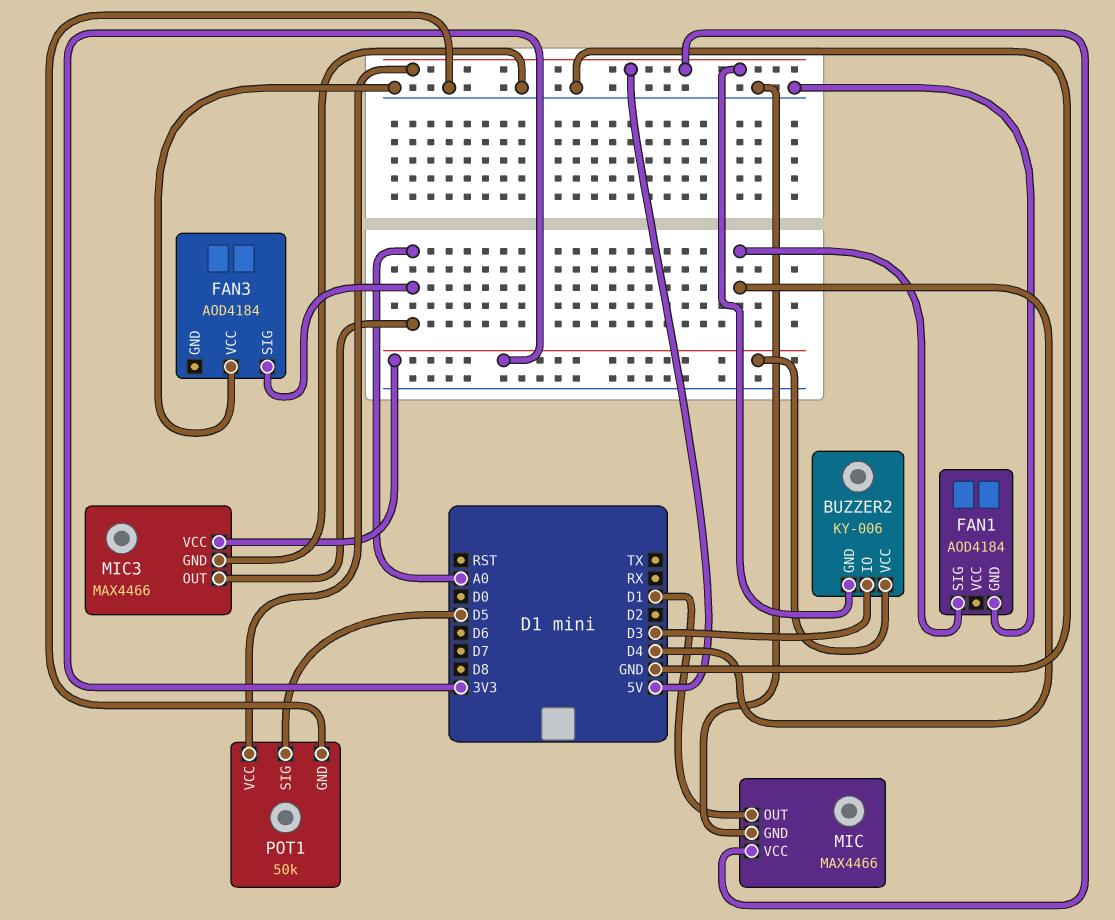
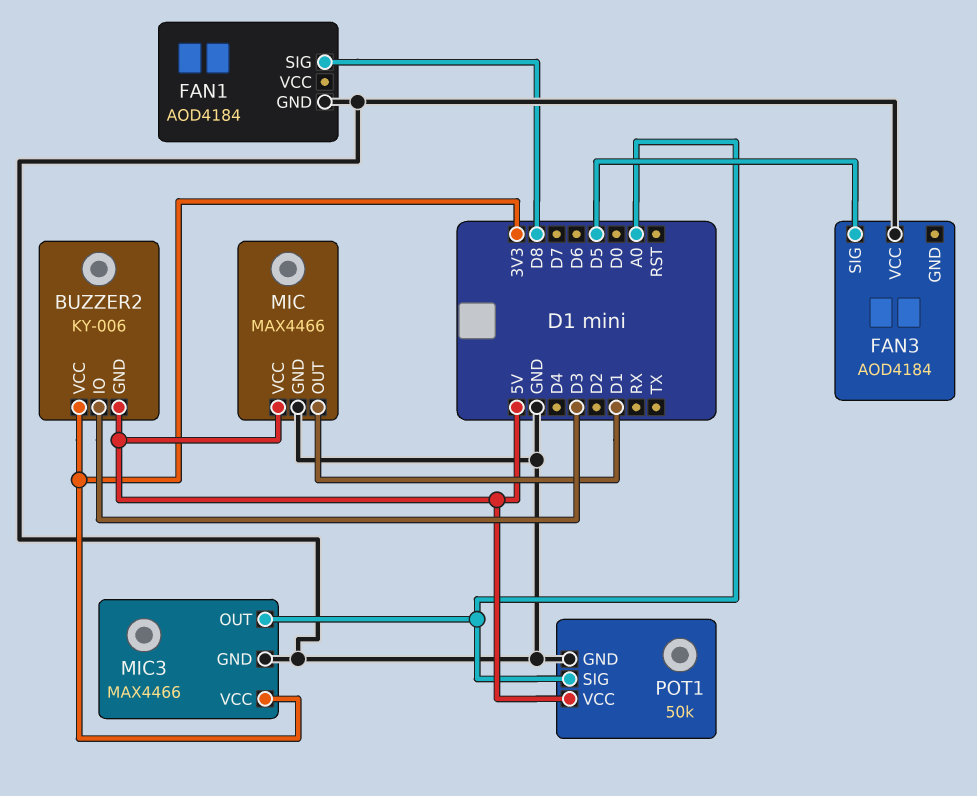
FAN1 pin SIG: D4 -> D8
FAN3 pin SIG: A0 -> D5
POT1 pin SIG: D5 -> A0

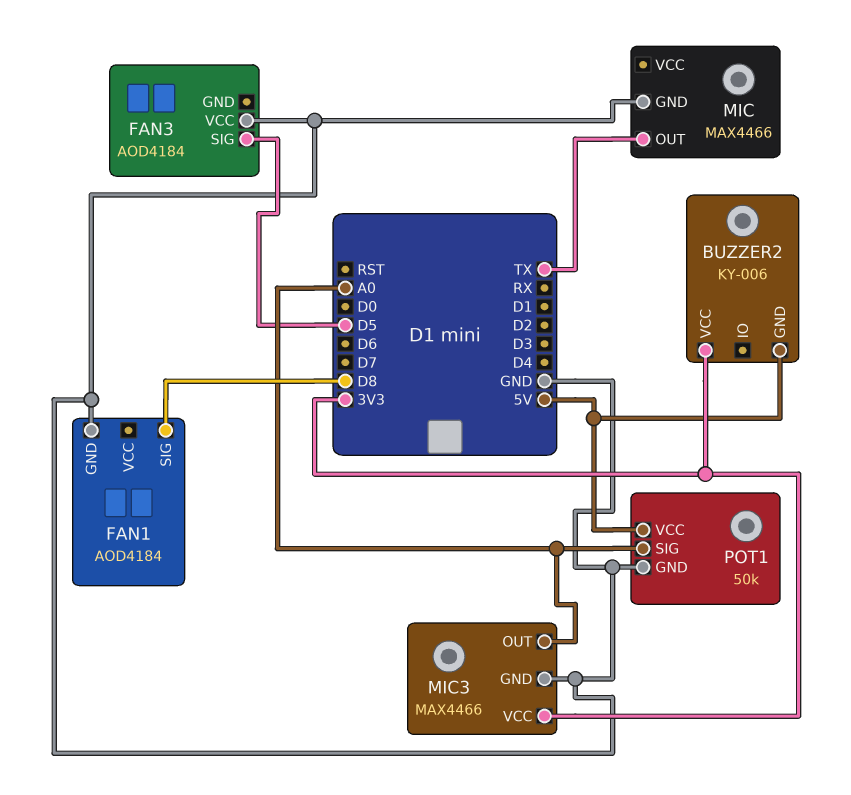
BUZZER2 pin IO: D3 -> none
MIC pin OUT: D1 -> TX
MIC pin VCC: 5V -> none

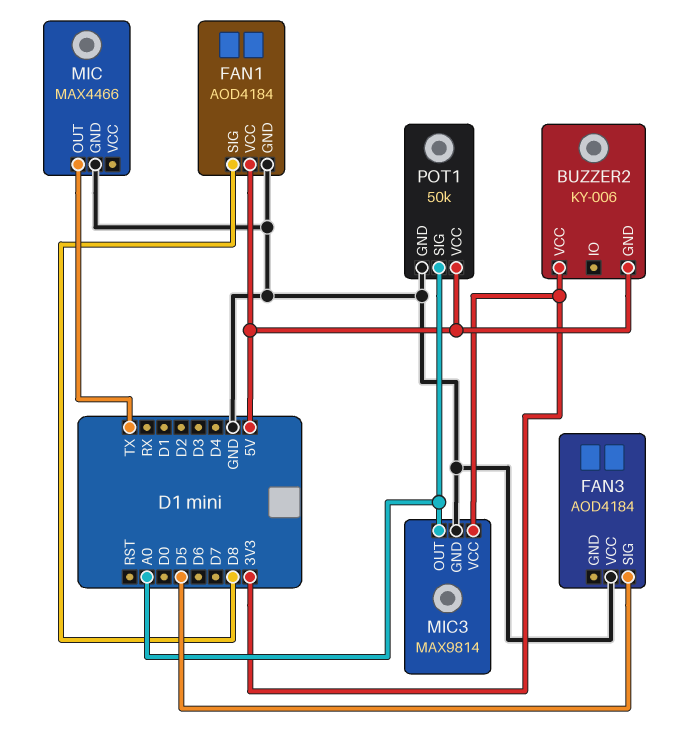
FAN1 pin VCC: none -> 5V
MIC3: MAX4466 -> MAX9814

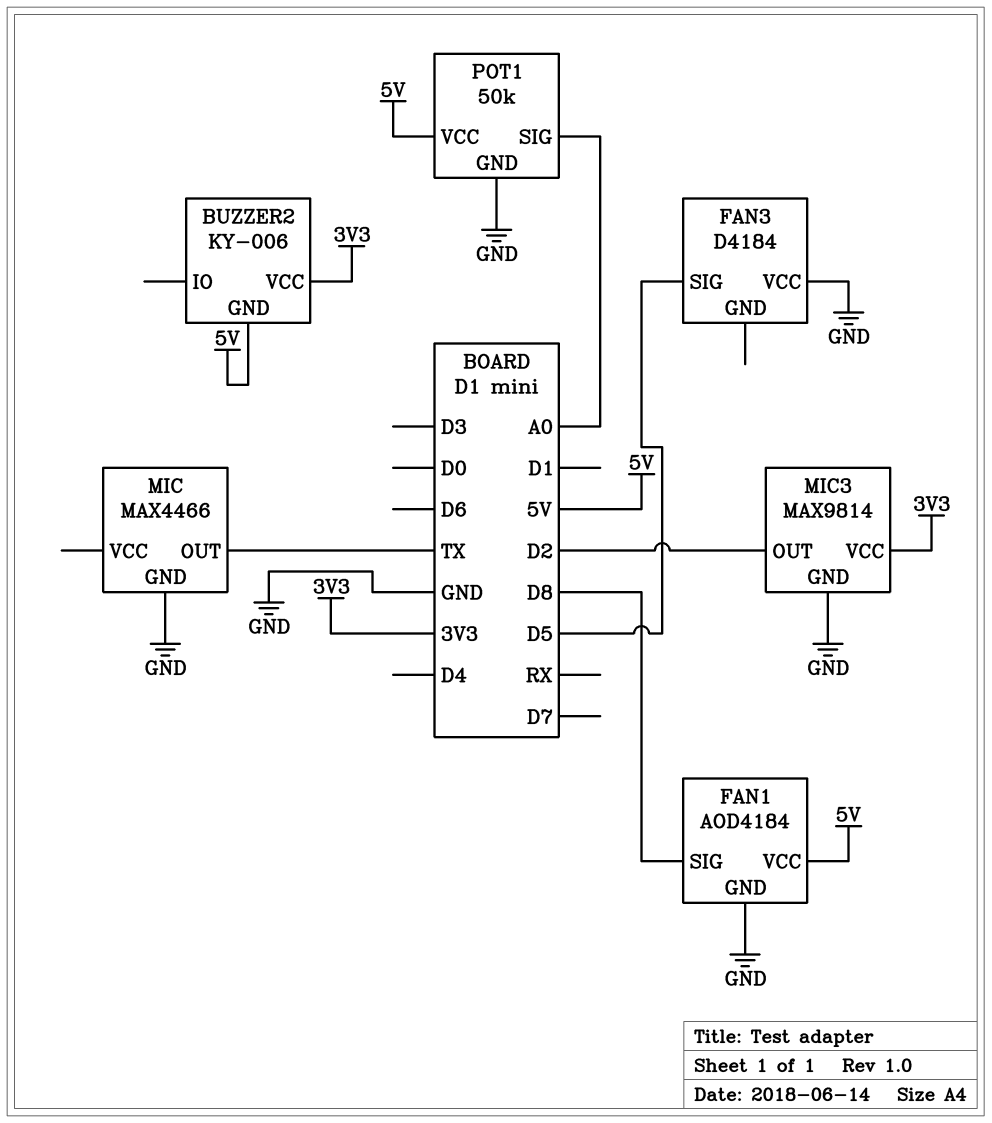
FAN3: AOD4184 -> D4184
MIC3 pin OUT: A0 -> D2

